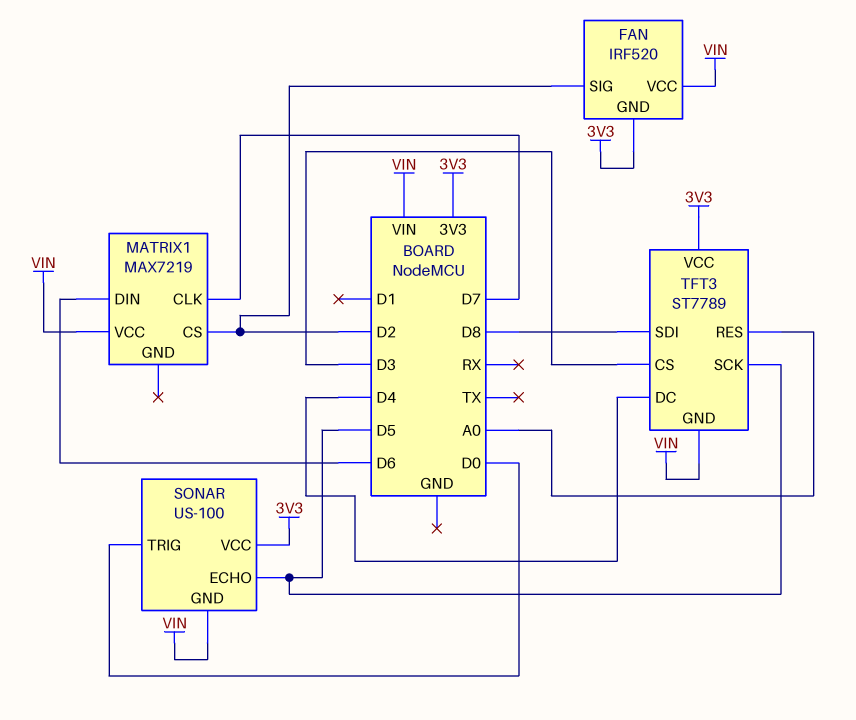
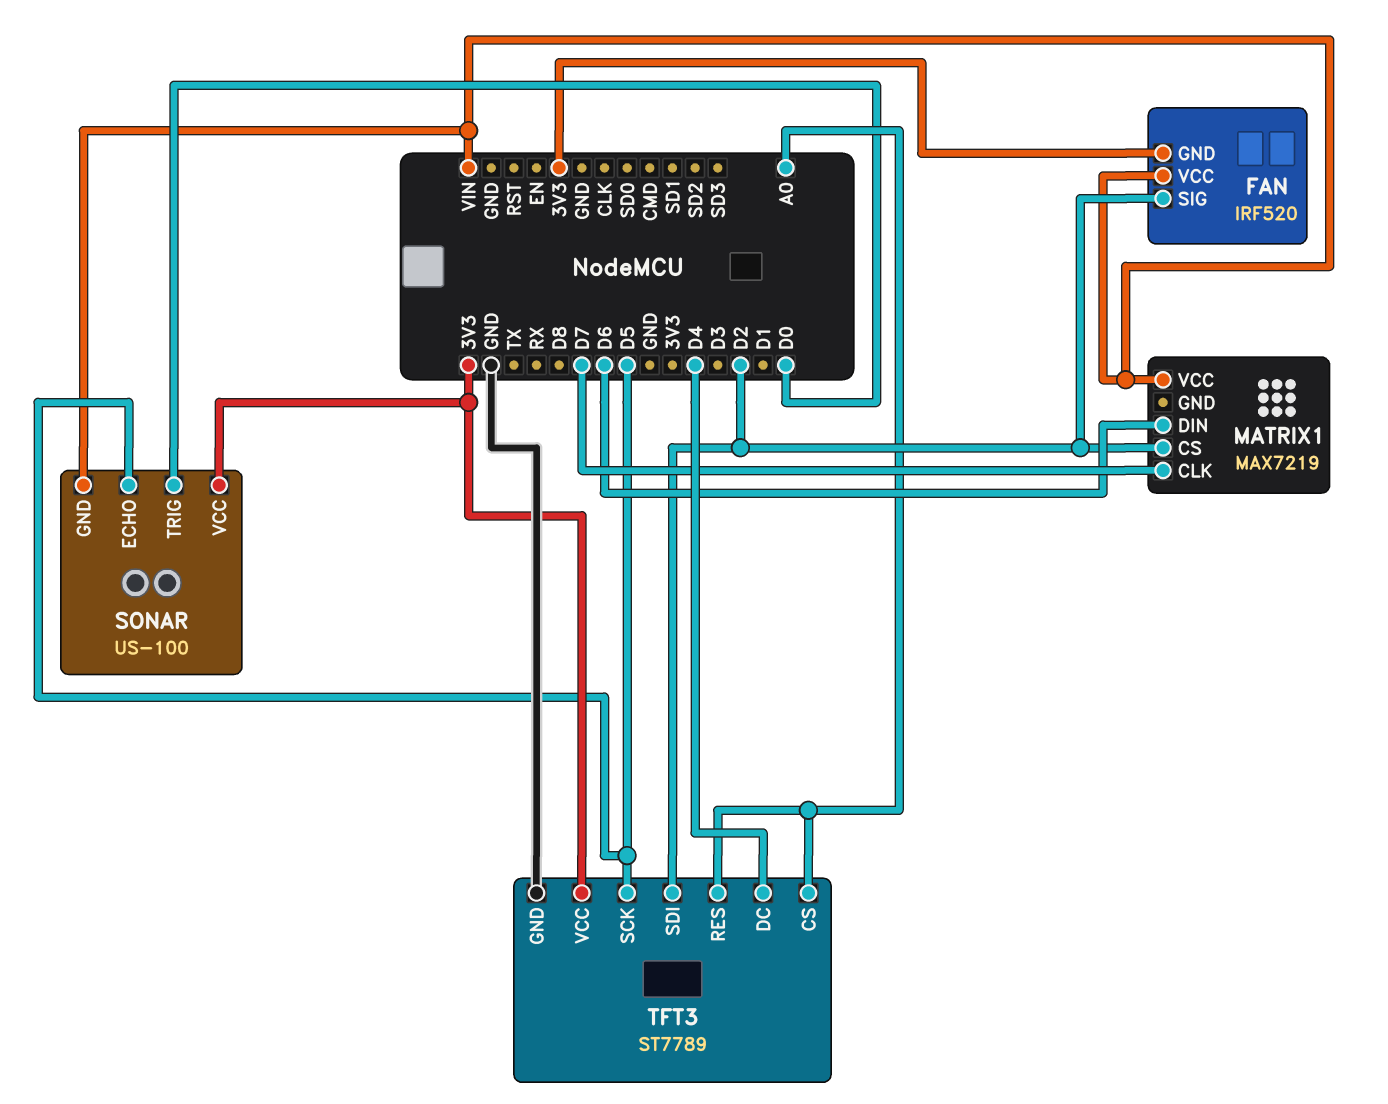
TFT3 pin CS: D3 -> A0
TFT3 pin GND: VIN -> GND
TFT3 pin SDI: D8 -> D2

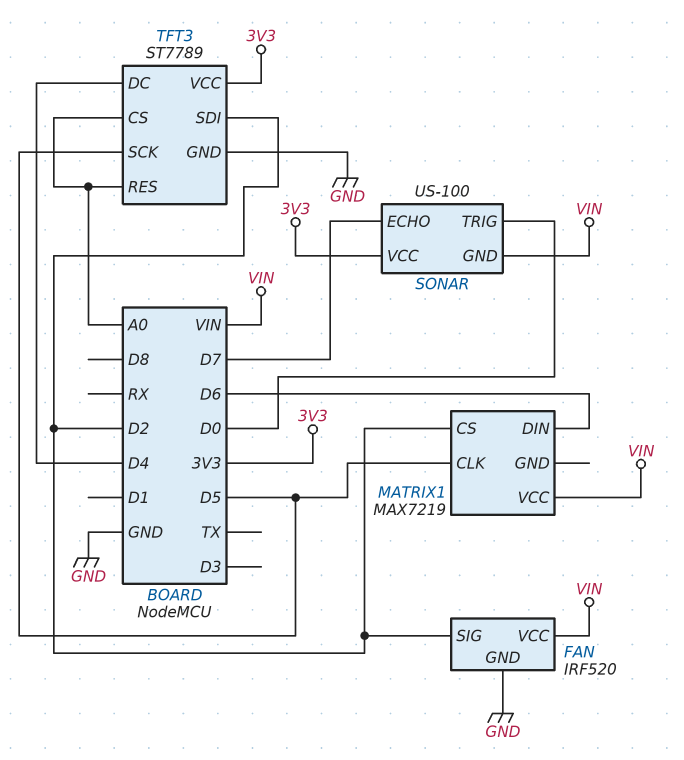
FAN pin GND: 3V3 -> GND
MATRIX1 pin CLK: D7 -> D5
SONAR pin ECHO: D5 -> D7

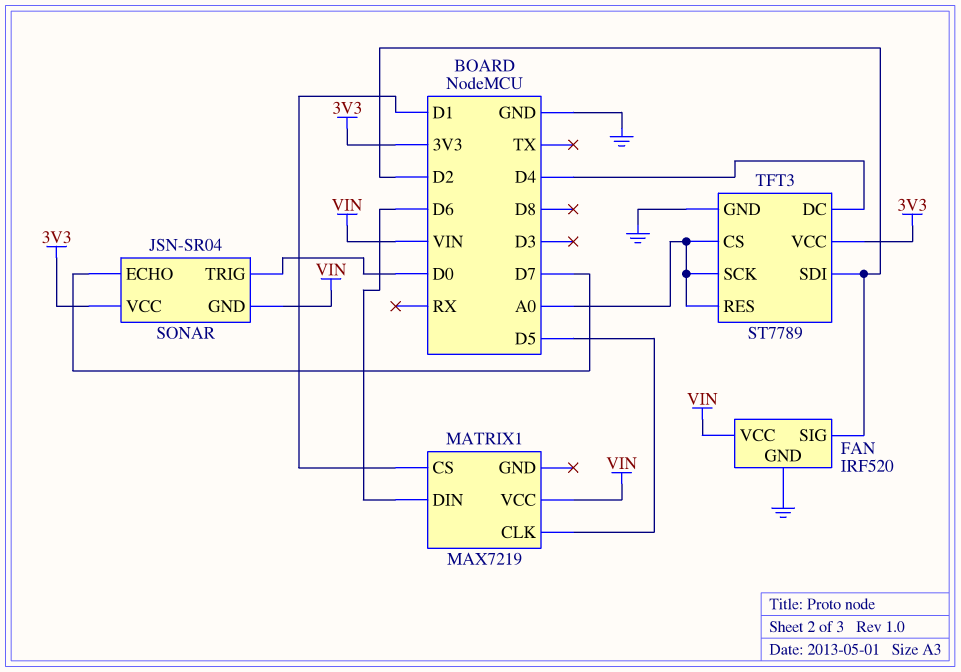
MATRIX1 pin CS: D2 -> D1
SONAR: US-100 -> JSN-SR04
TFT3 pin SCK: D5 -> A0

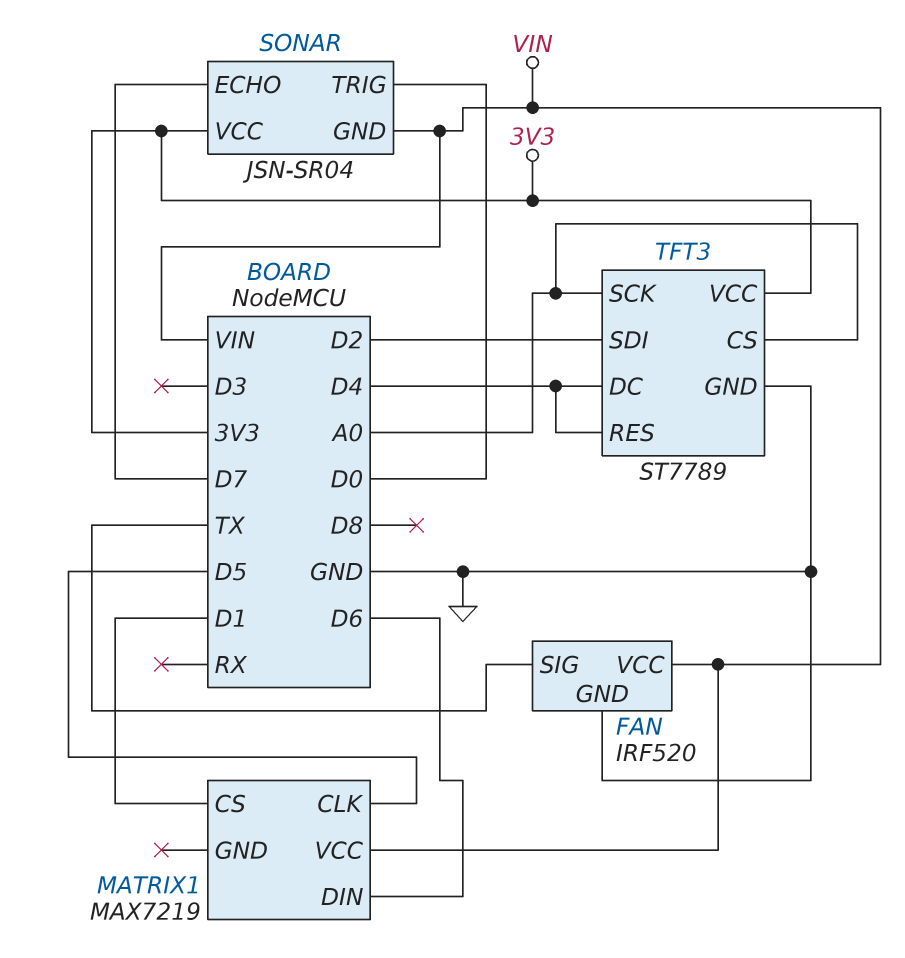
FAN pin SIG: D2 -> TX
TFT3 pin RES: A0 -> D4

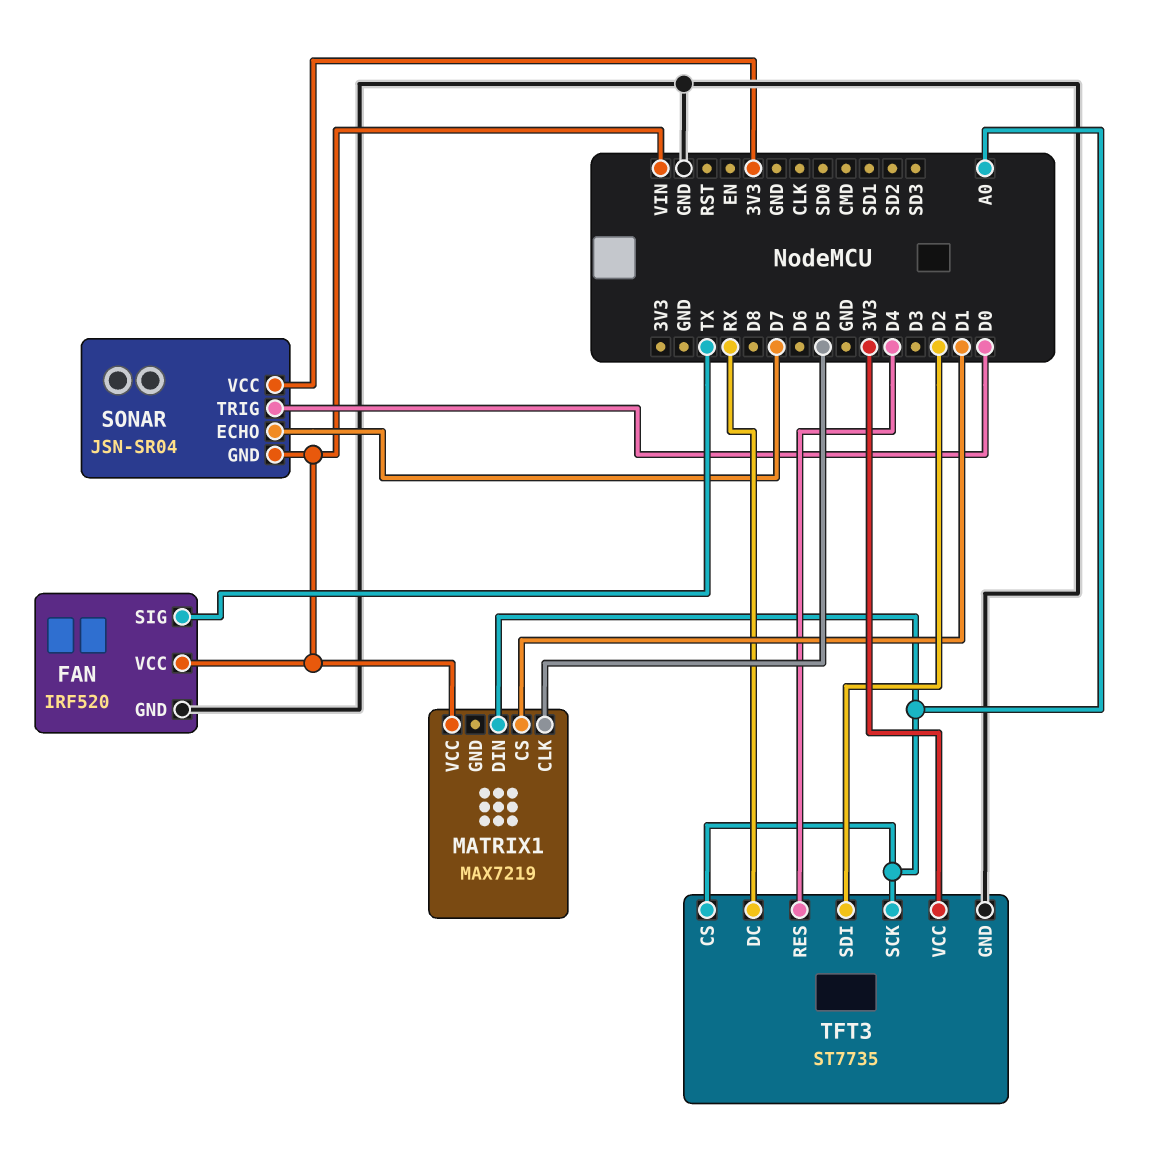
MATRIX1 pin DIN: D6 -> A0
TFT3: ST7789 -> ST7735
TFT3 pin DC: D4 -> RX

